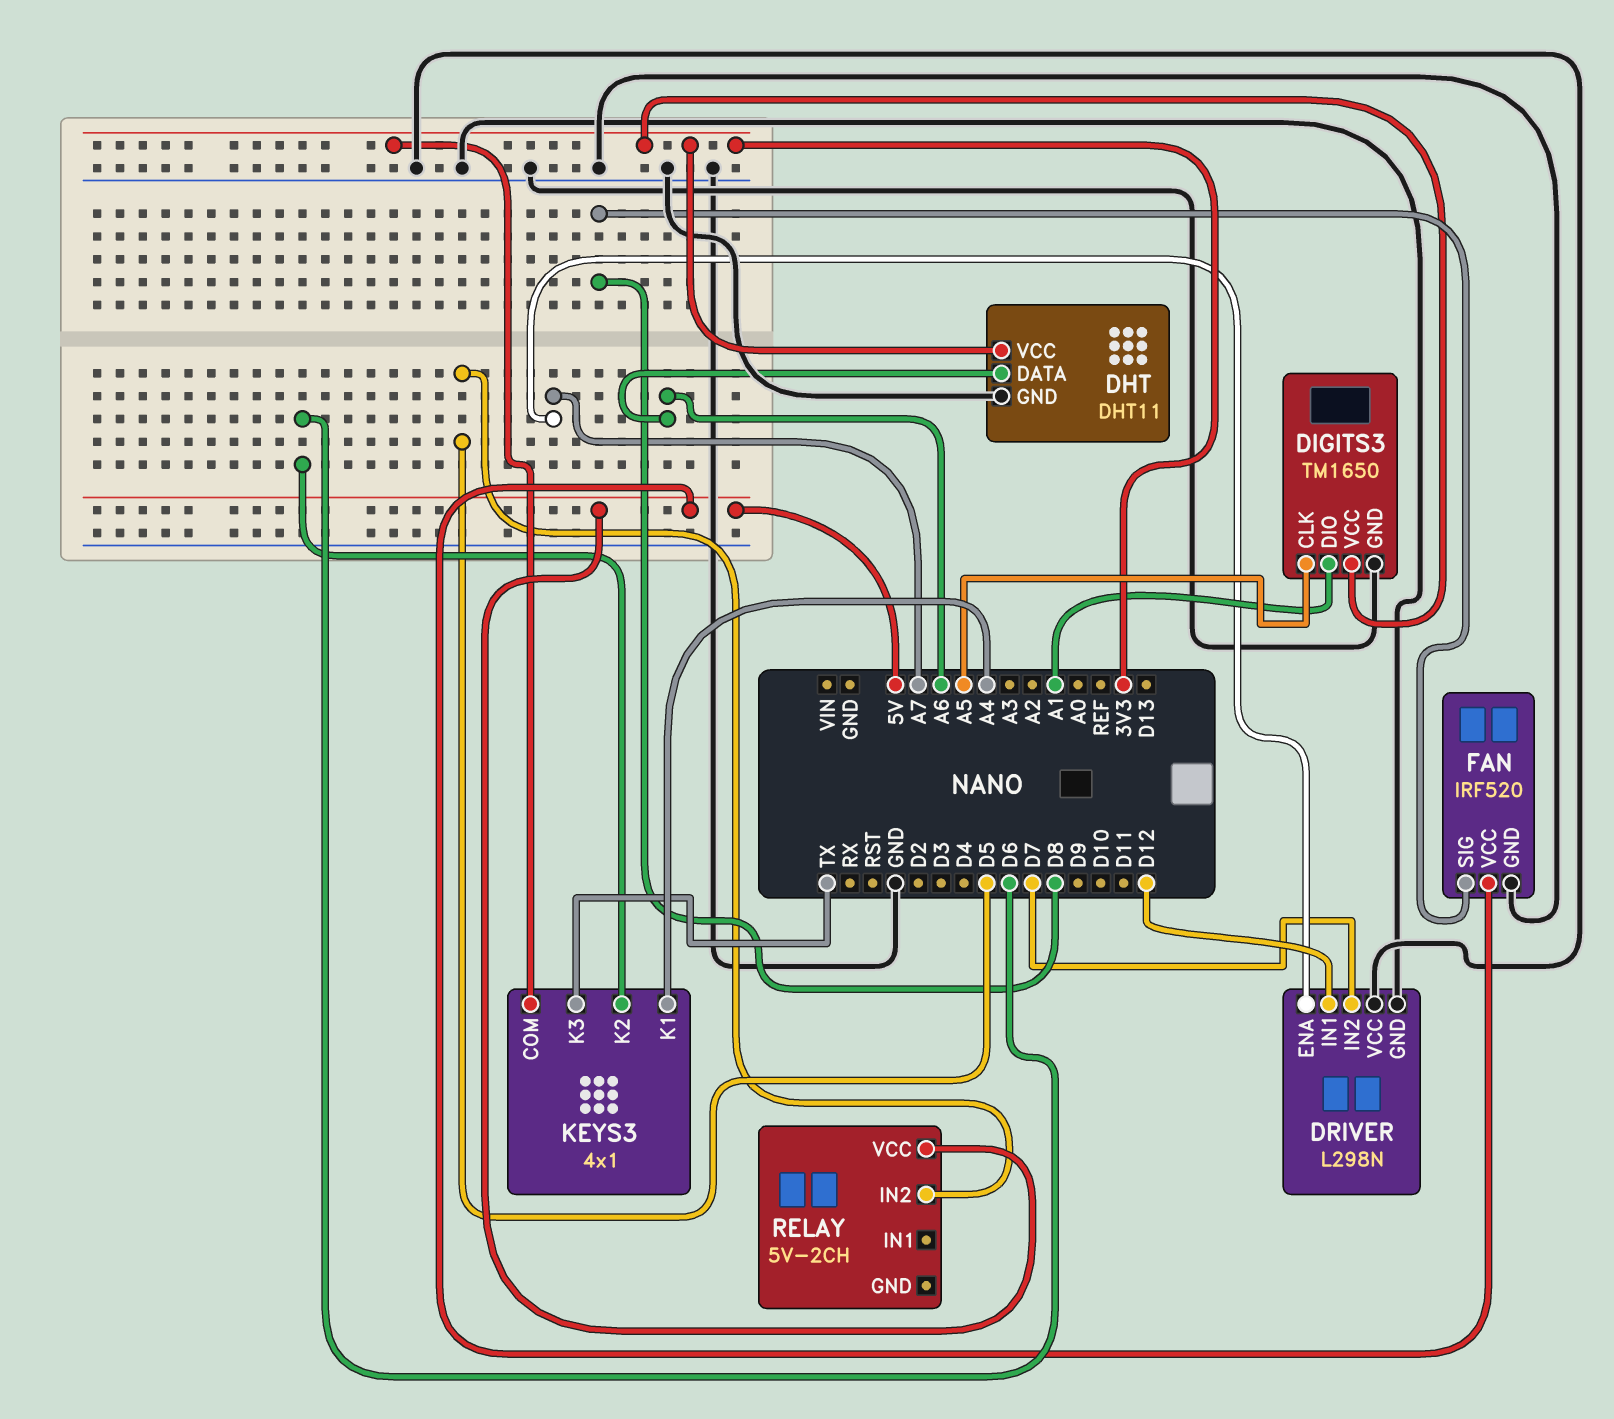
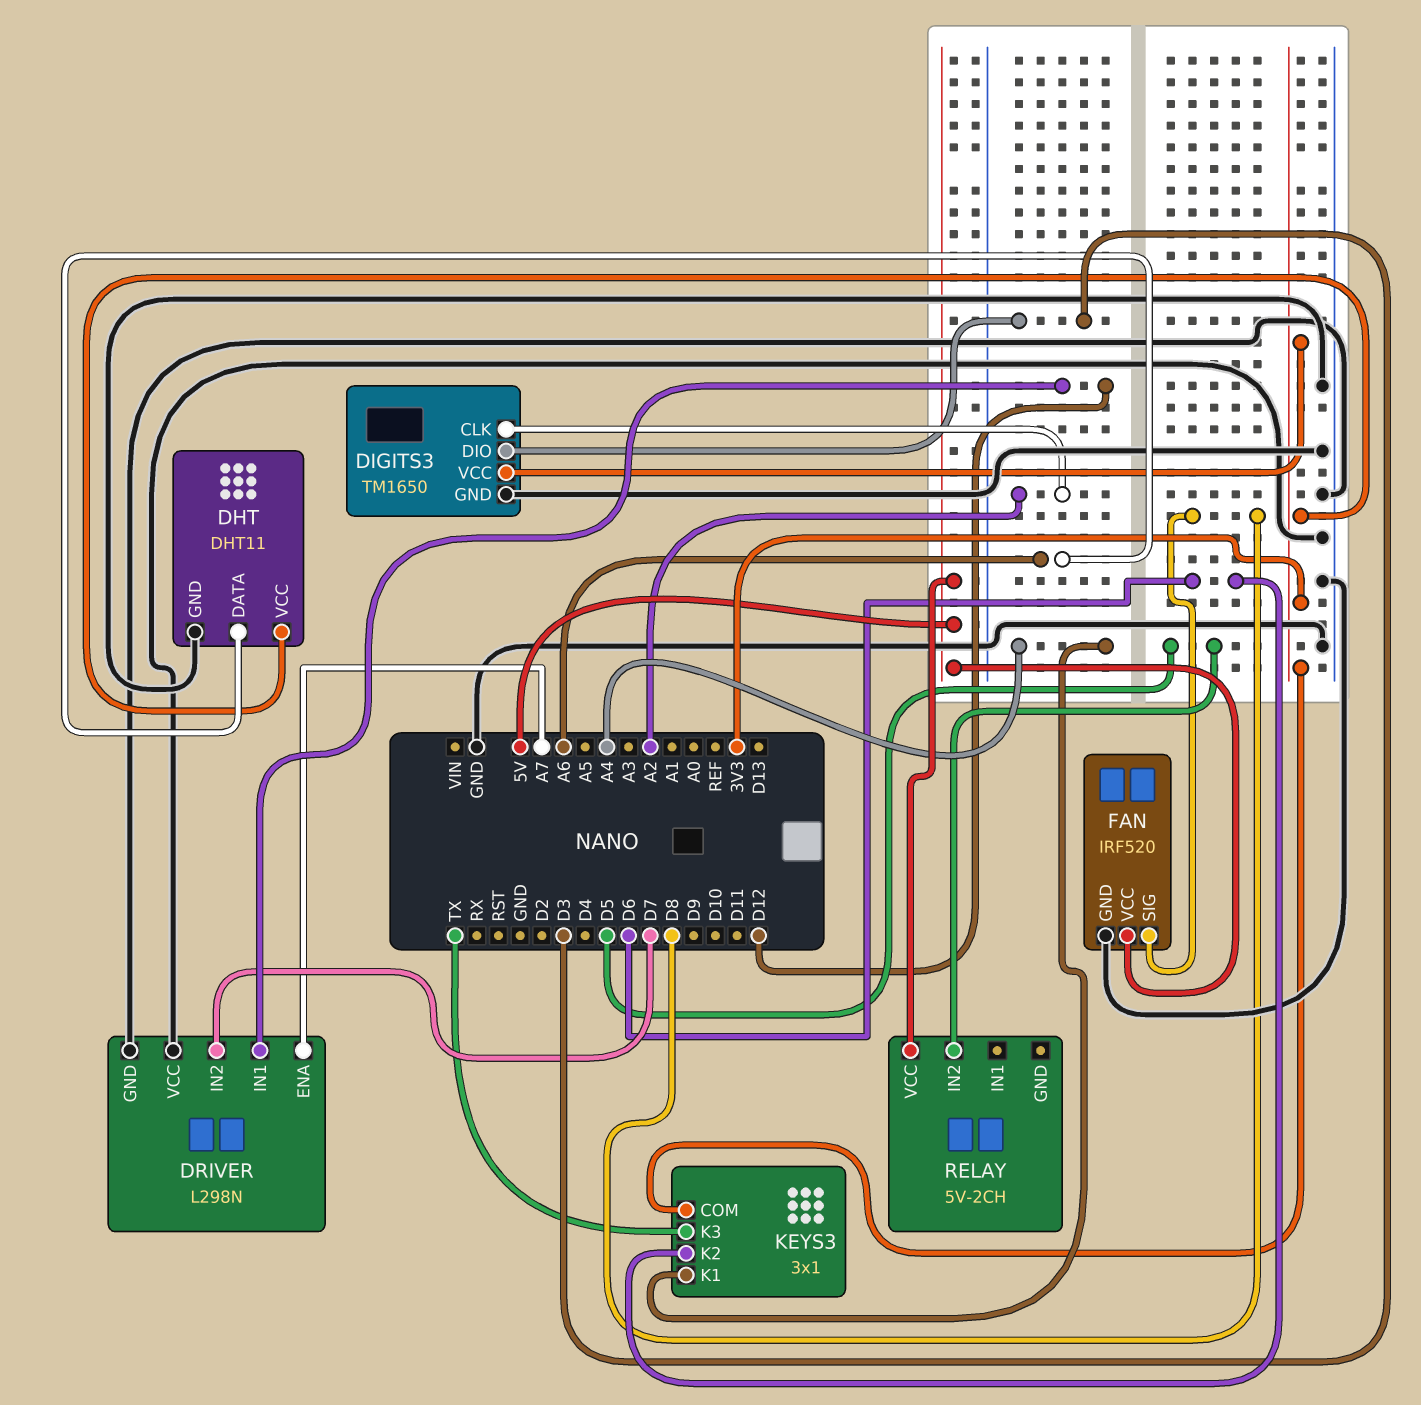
DIGITS3 pin CLK: A5 -> A2
DIGITS3 pin DIO: A1 -> D3
KEYS3: 4x1 -> 3x1

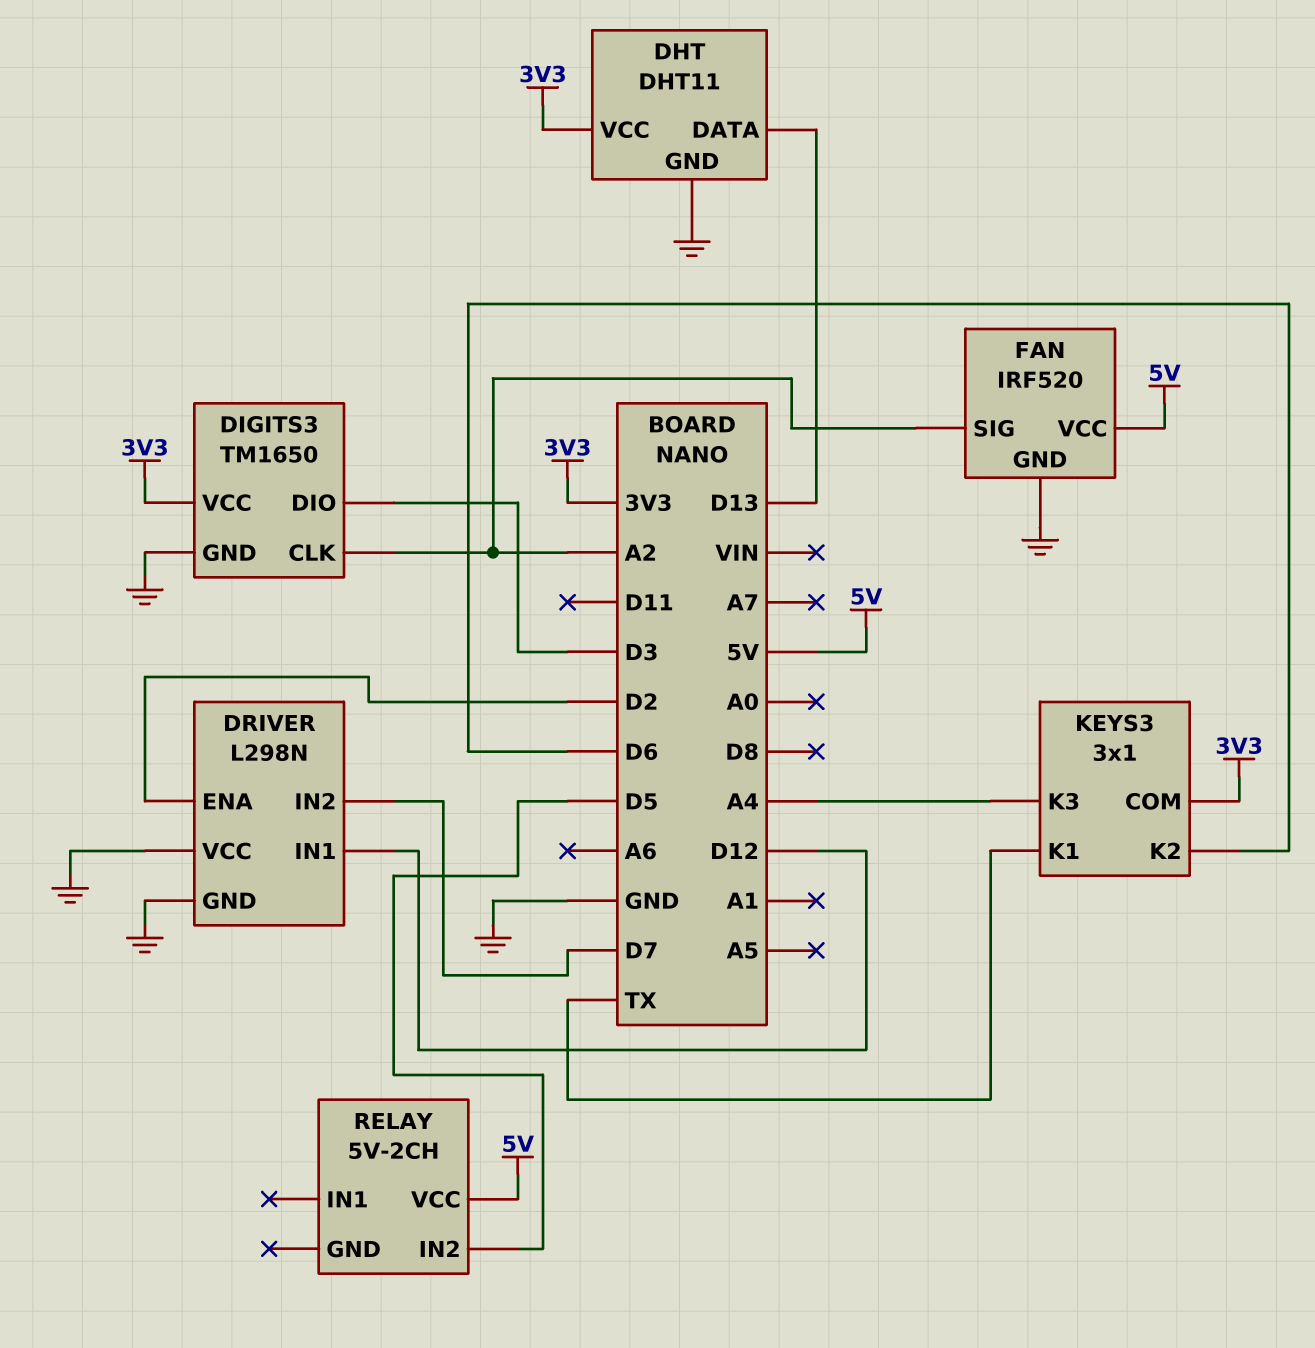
DHT pin DATA: A6 -> D13
DRIVER pin ENA: A7 -> D2
FAN pin SIG: D8 -> A2
KEYS3 pin K1: A4 -> TX
KEYS3 pin K3: TX -> A4

